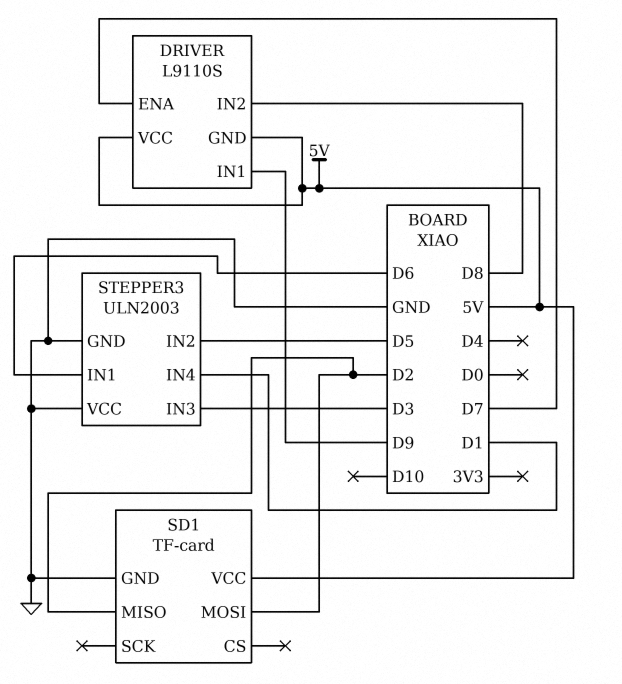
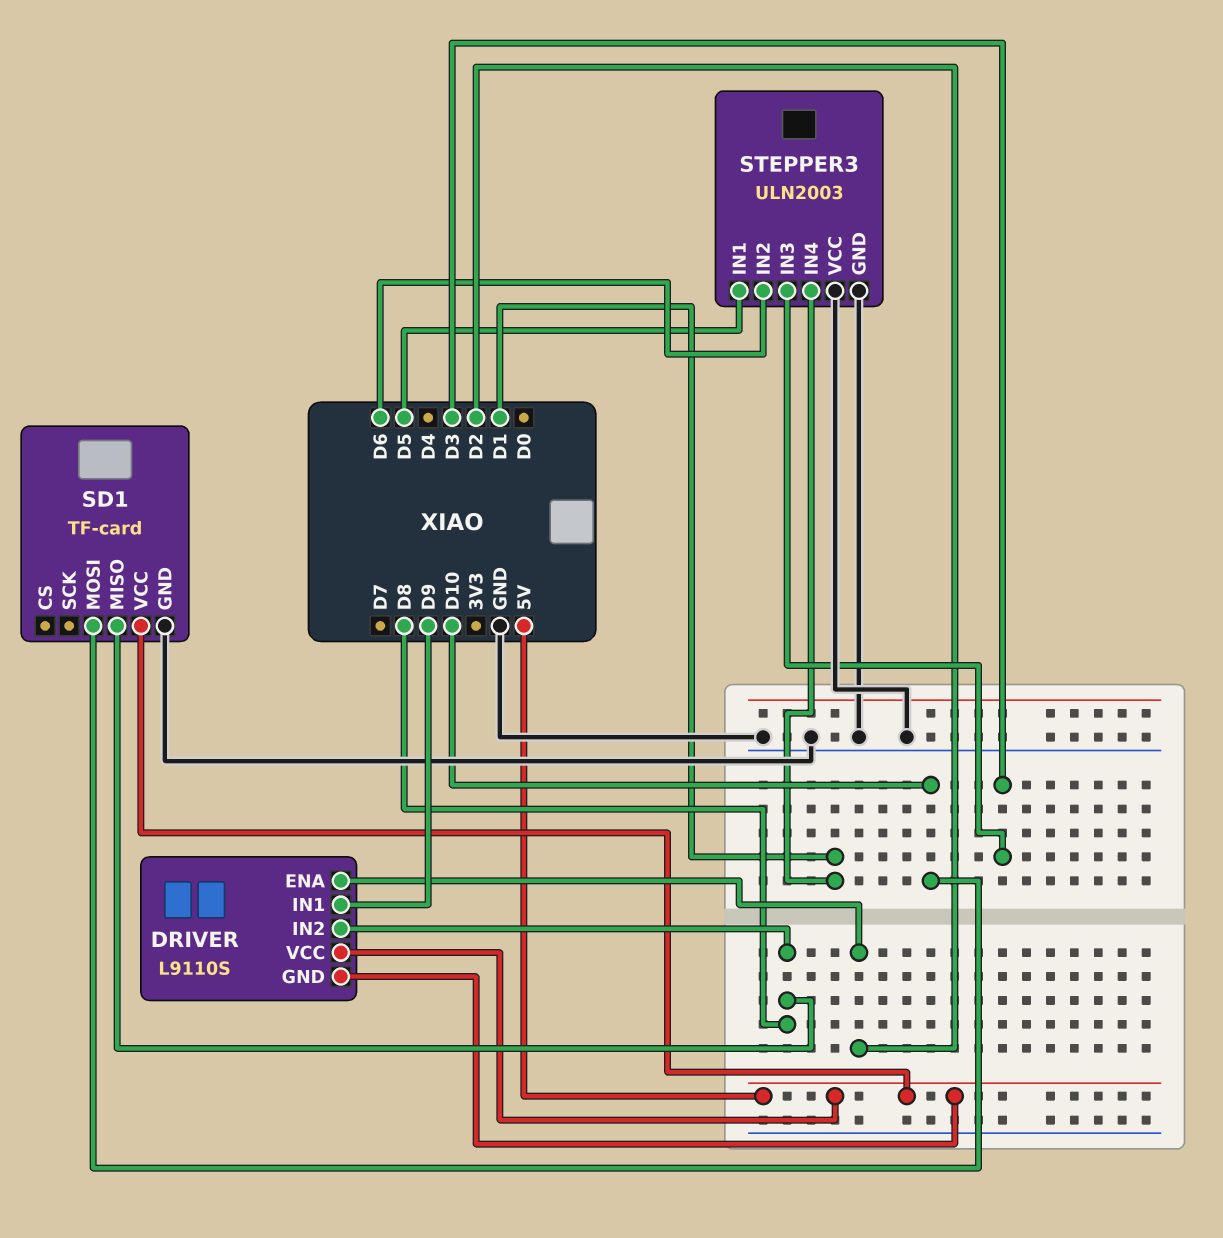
DRIVER pin ENA: D7 -> D2
SD1 pin MISO: D2 -> D8
SD1 pin MOSI: D2 -> D10
STEPPER3 pin IN1: D6 -> D5
STEPPER3 pin IN2: D5 -> D6

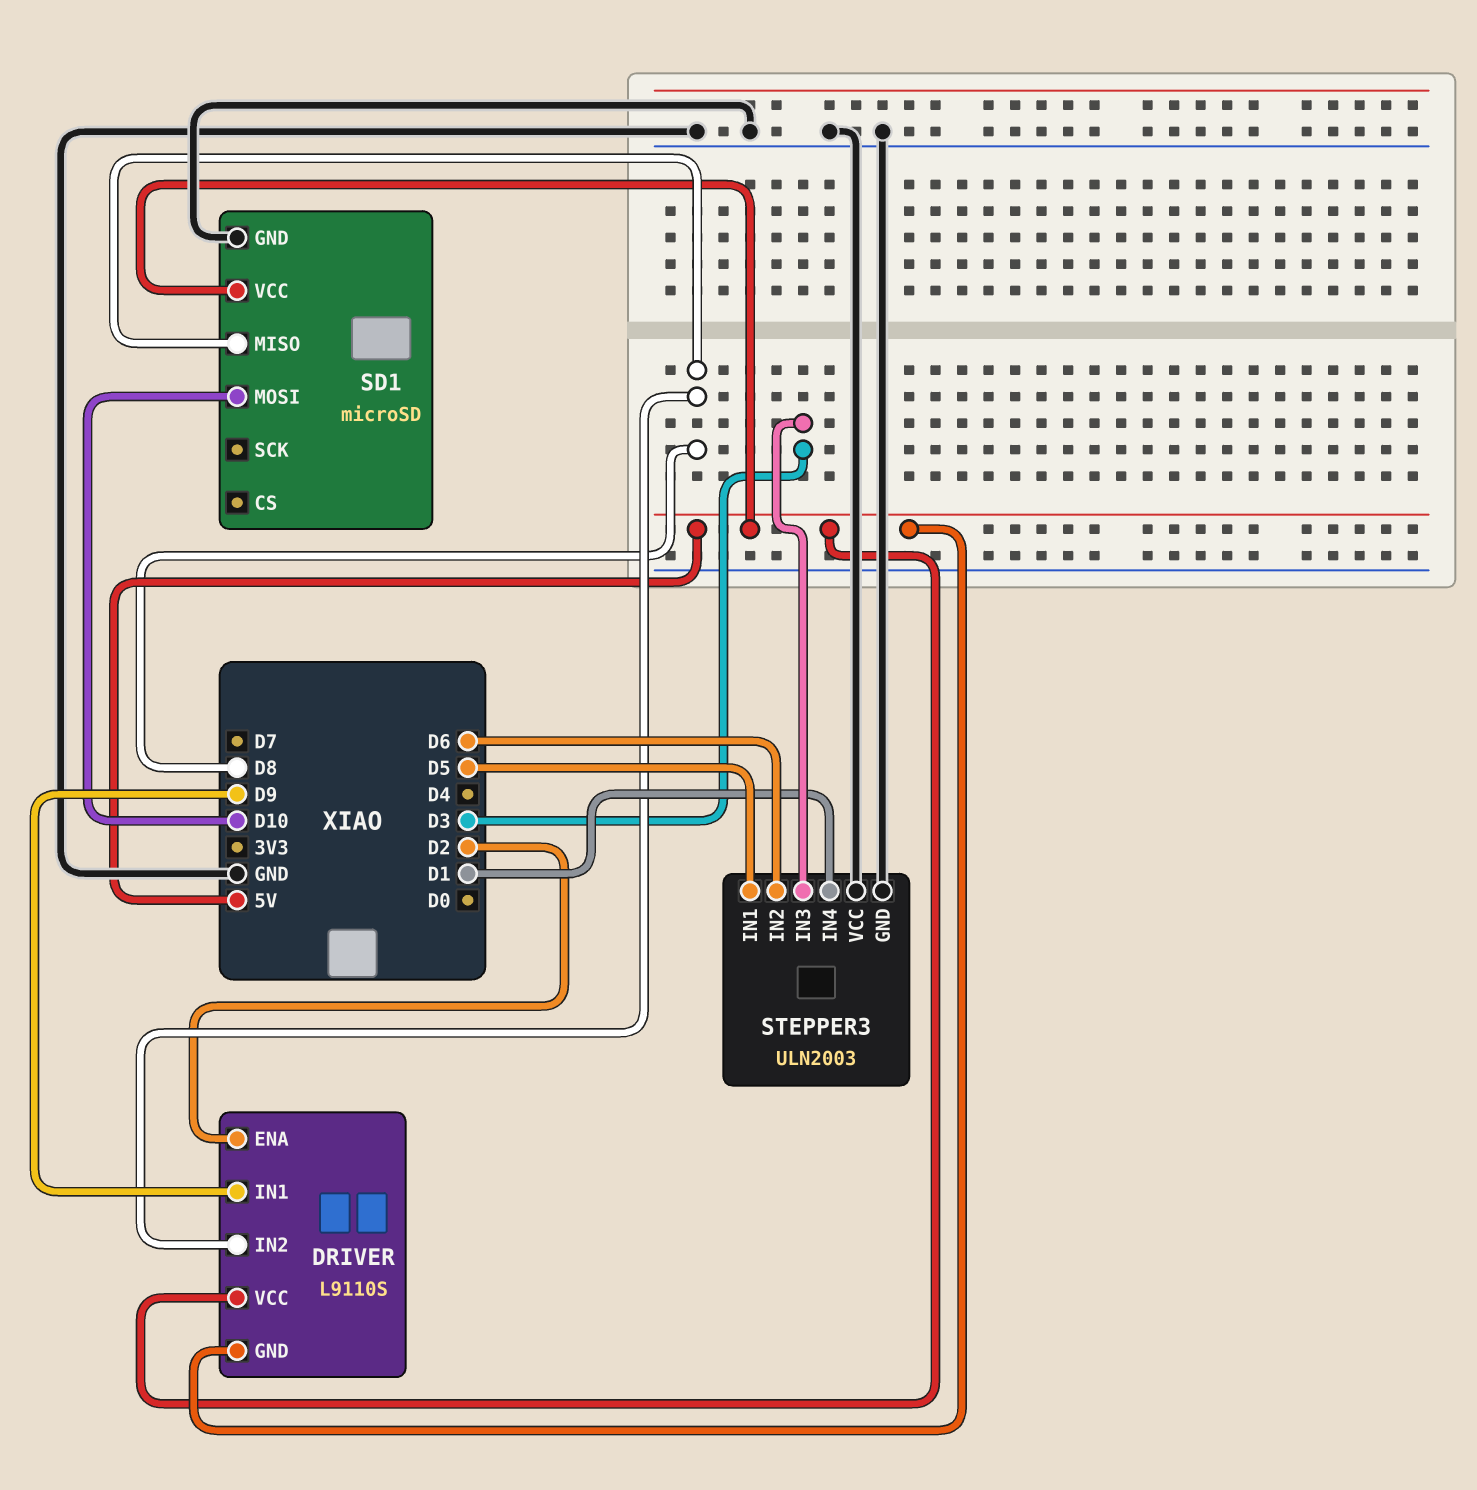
SD1: TF-card -> microSD

